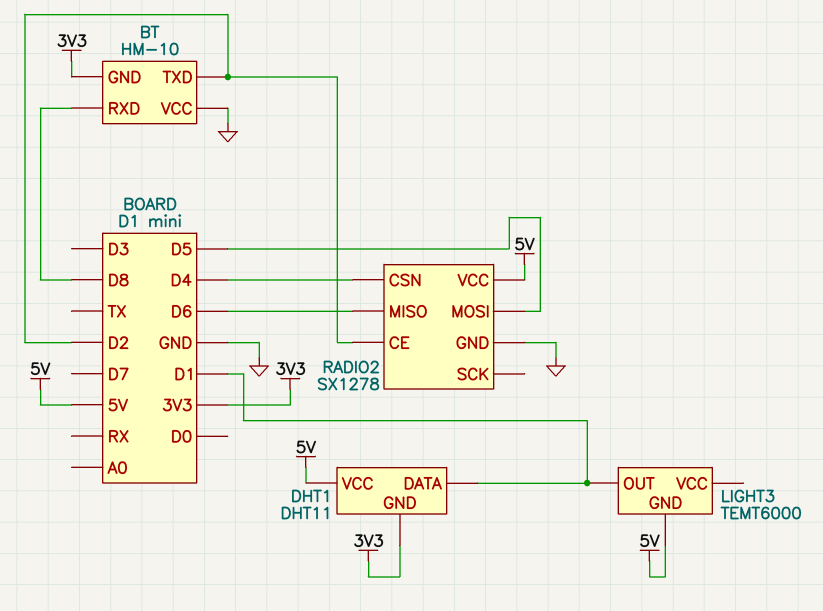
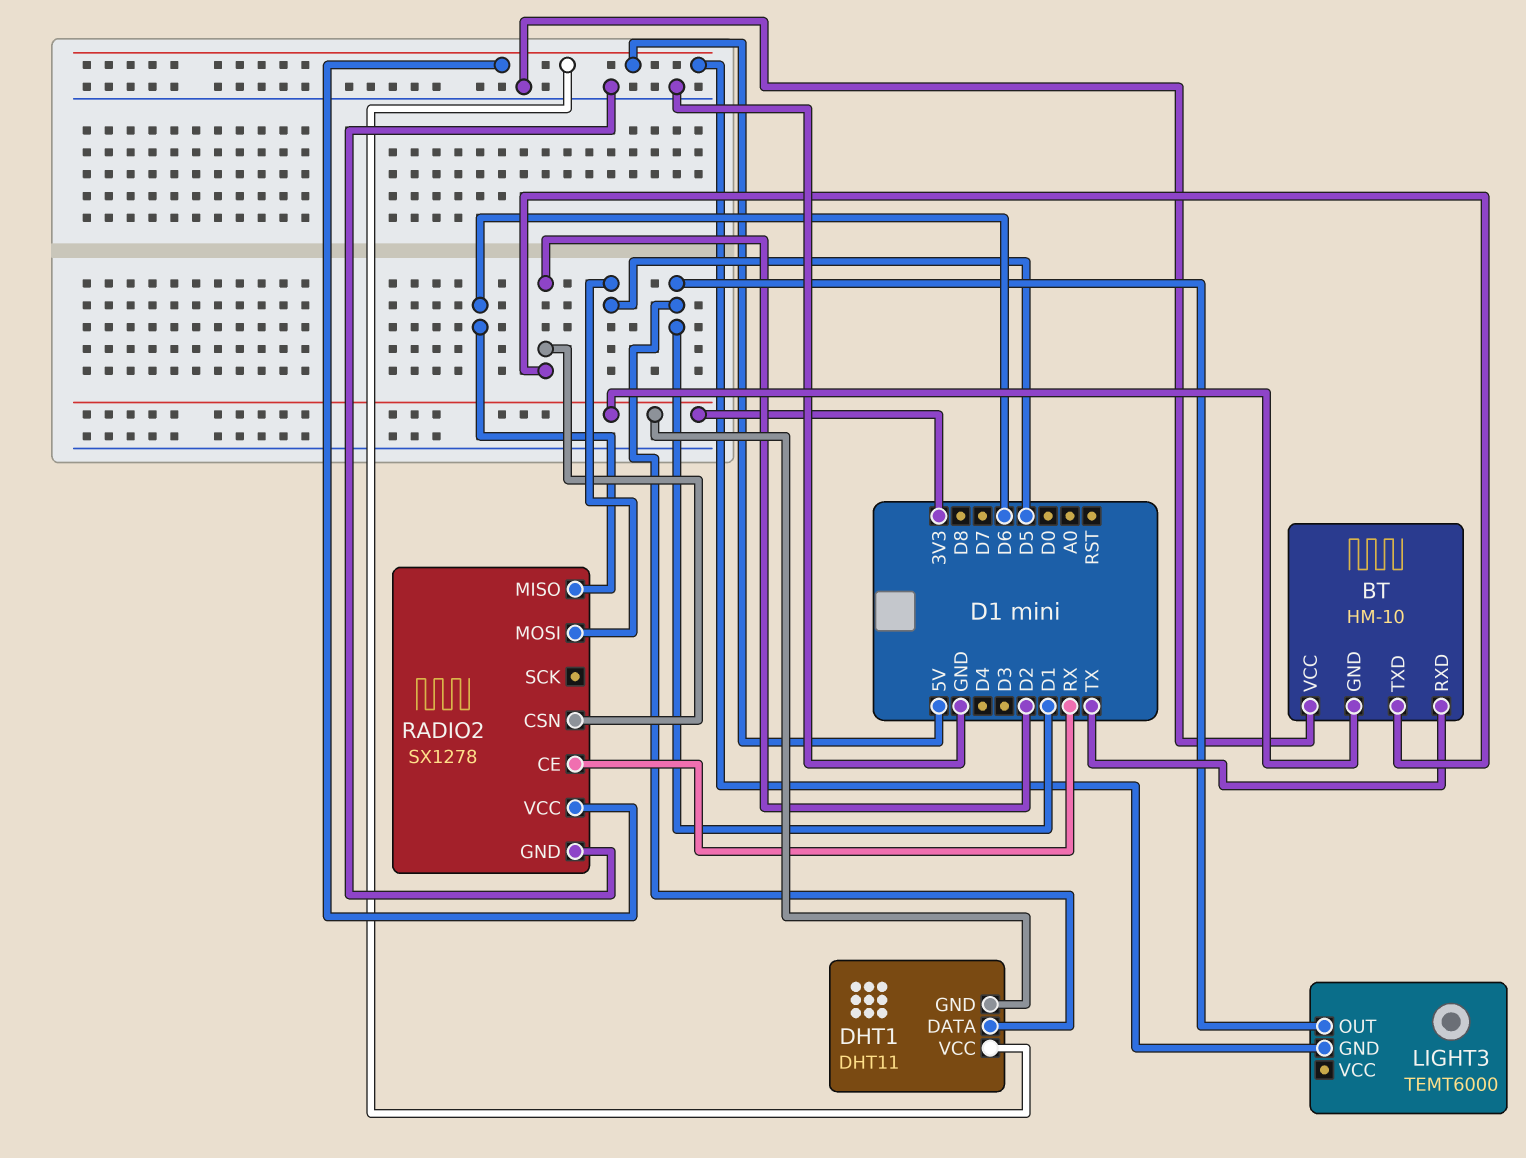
BT pin RXD: D8 -> TX
RADIO2 pin CE: D2 -> RX
RADIO2 pin CSN: D4 -> D2

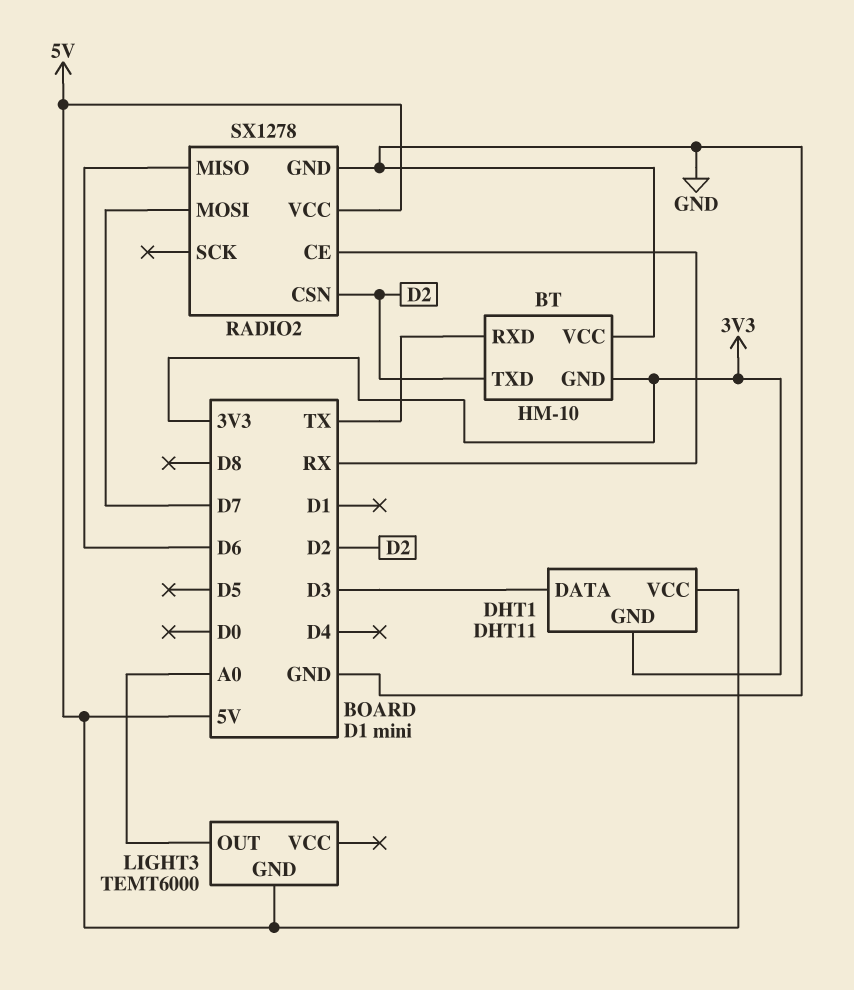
DHT1 pin DATA: D1 -> D3
LIGHT3 pin OUT: D1 -> A0
RADIO2 pin MOSI: D5 -> D7

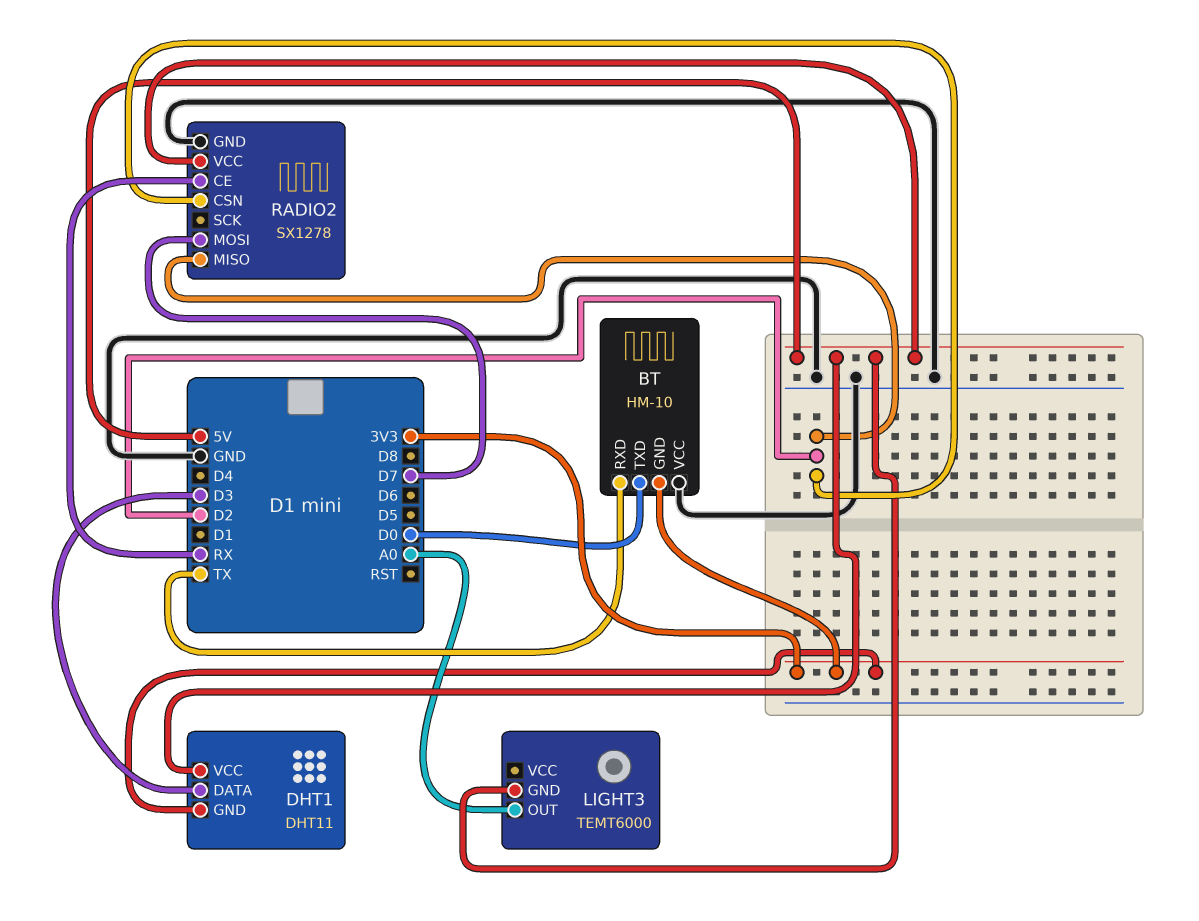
BT pin TXD: D2 -> D0
RADIO2 pin MISO: D6 -> D2

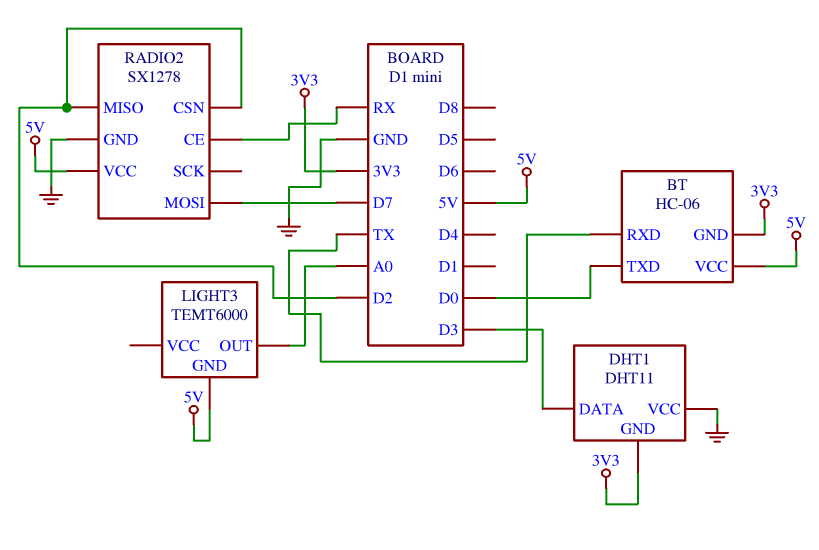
BT: HM-10 -> HC-06
BT pin VCC: GND -> 5V
DHT1 pin VCC: 5V -> GND

